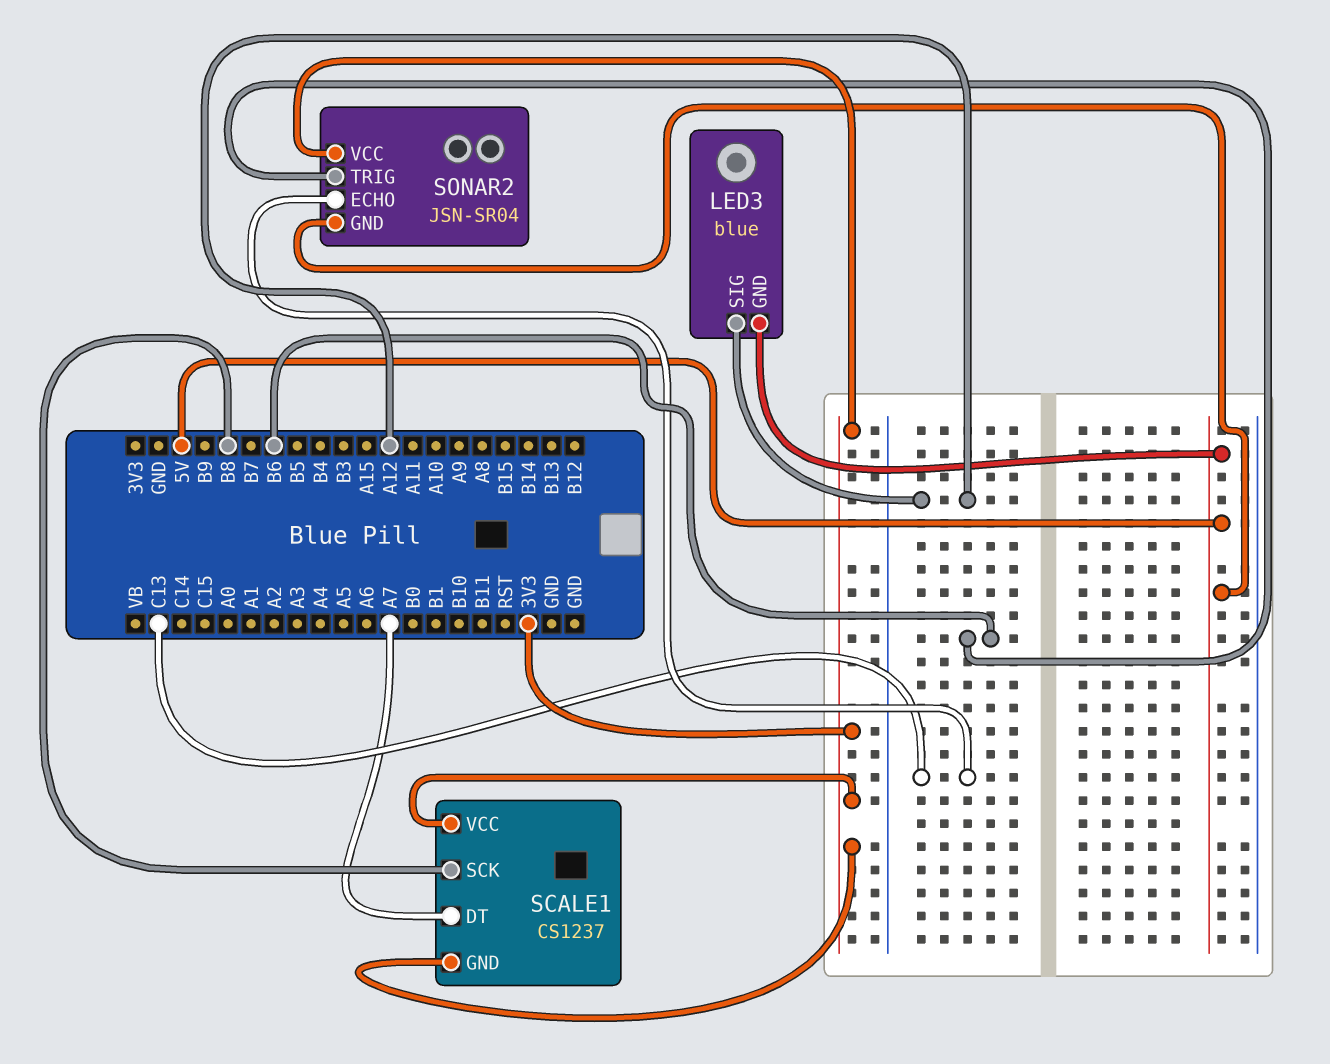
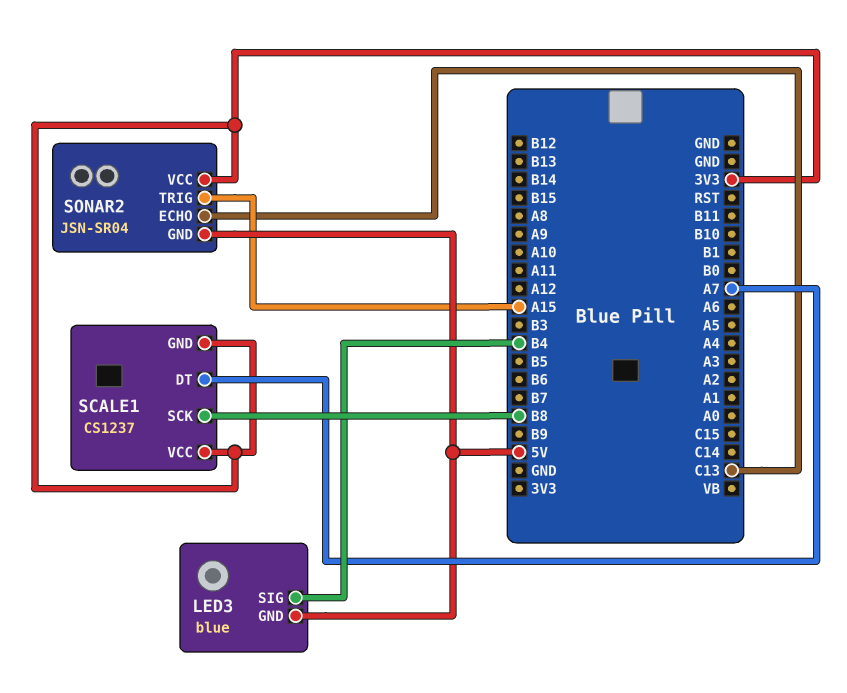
LED3 pin SIG: A12 -> B4
SONAR2 pin TRIG: B6 -> A15

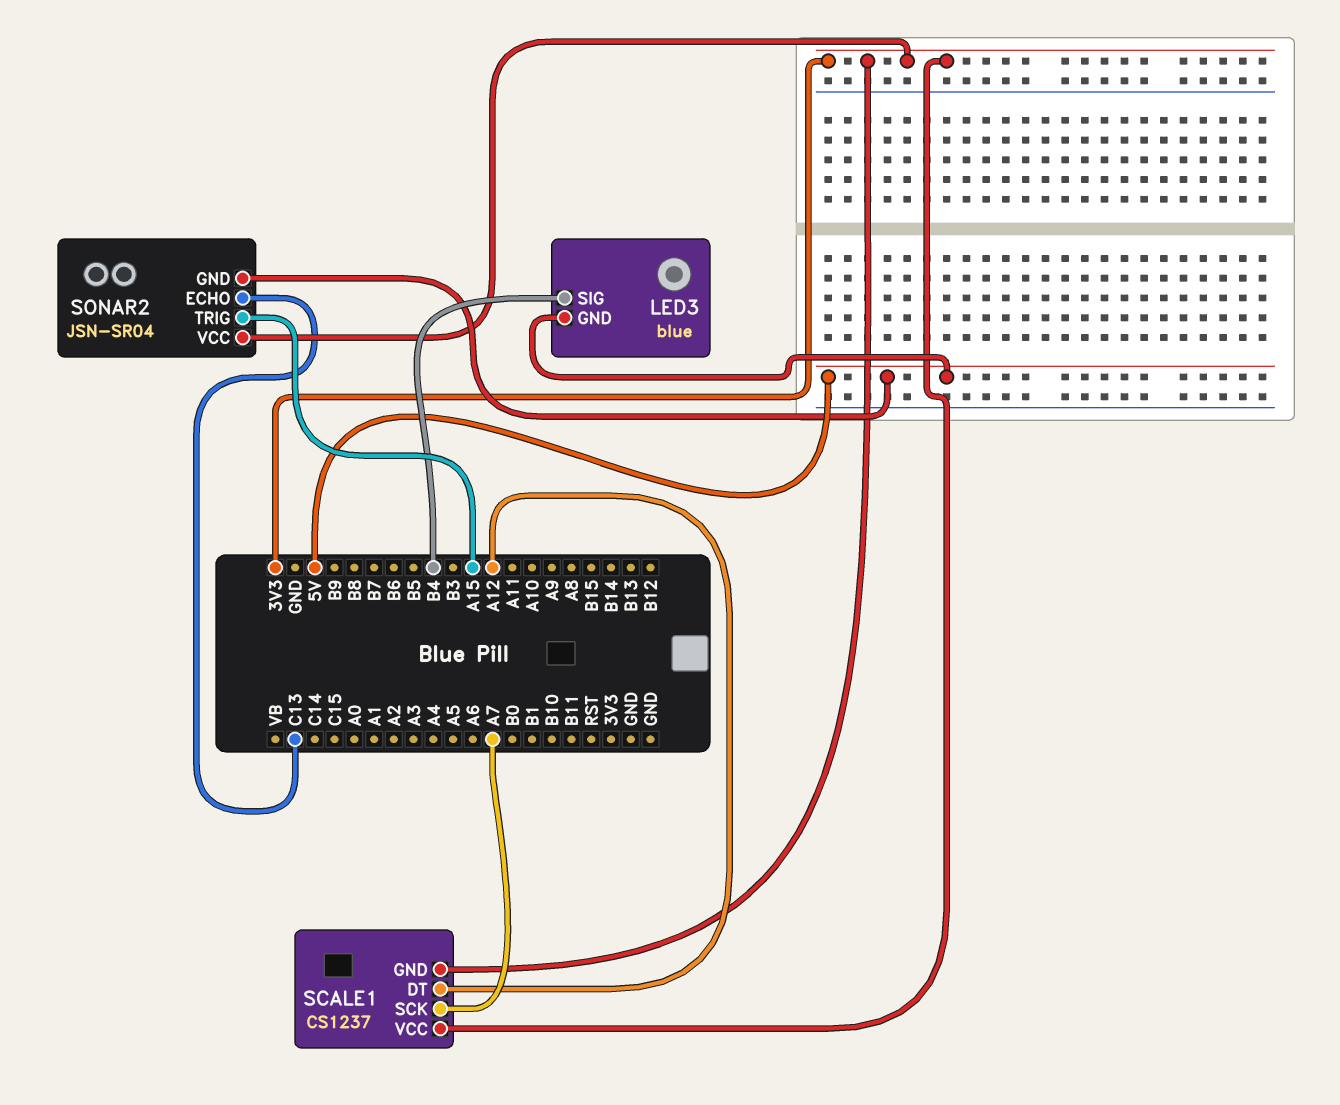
SCALE1 pin DT: A7 -> A12
SCALE1 pin SCK: B8 -> A7

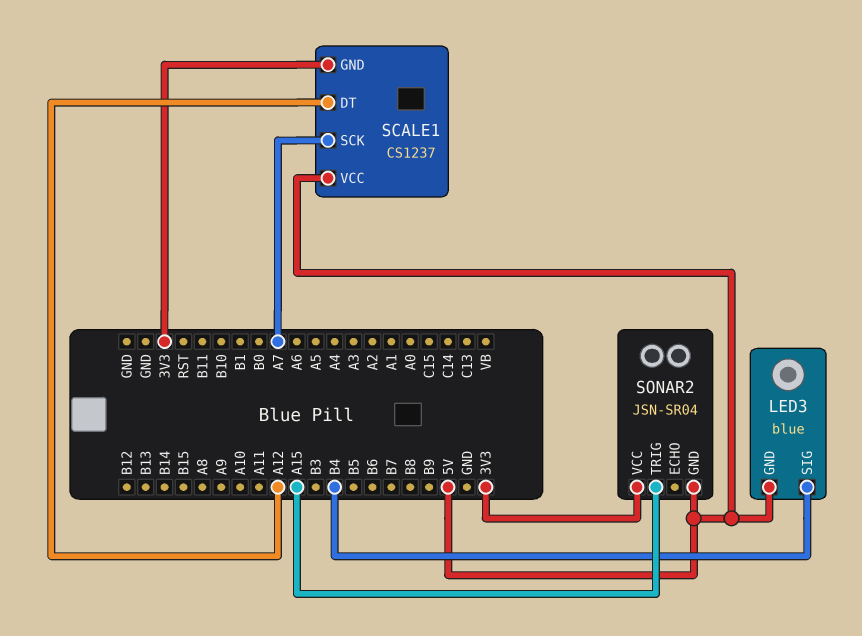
SCALE1 pin VCC: 3V3 -> 5V
SONAR2 pin ECHO: C13 -> none

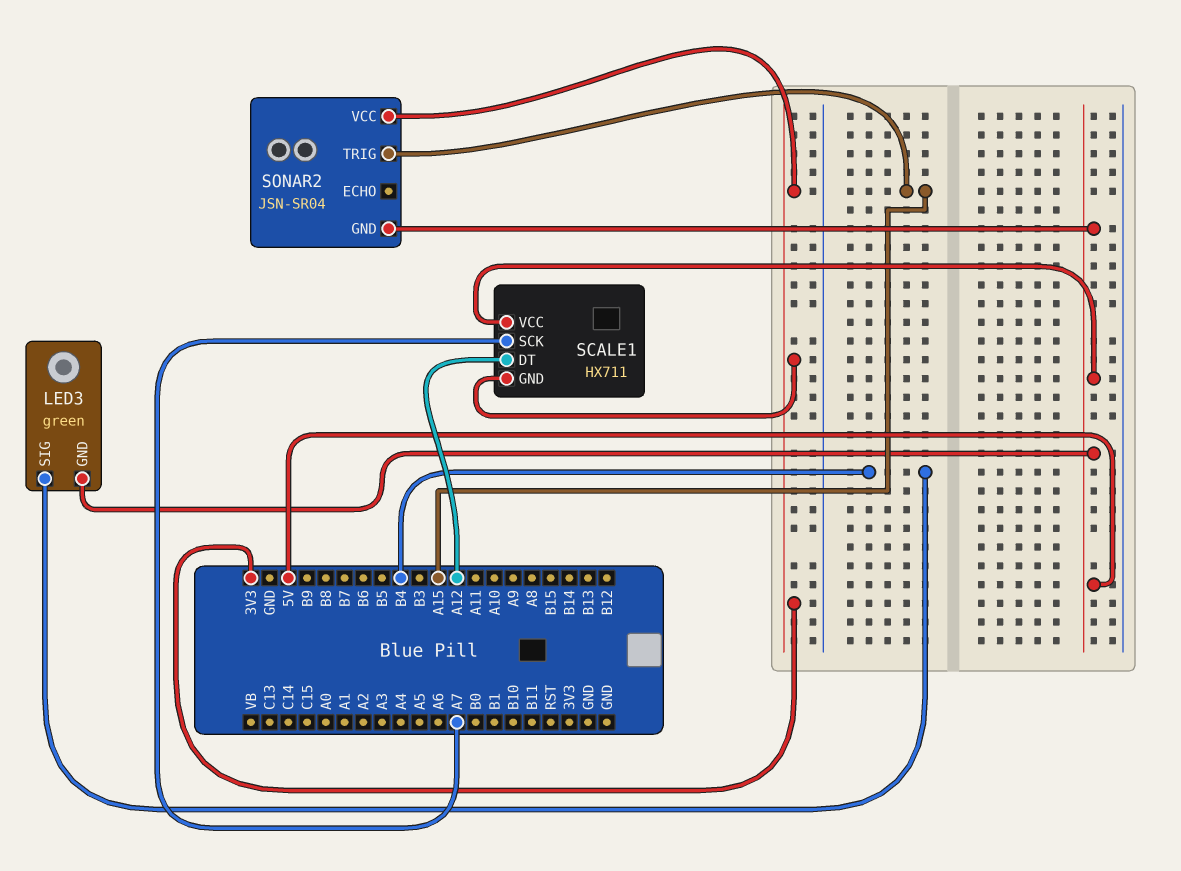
LED3: blue -> green
SCALE1: CS1237 -> HX711

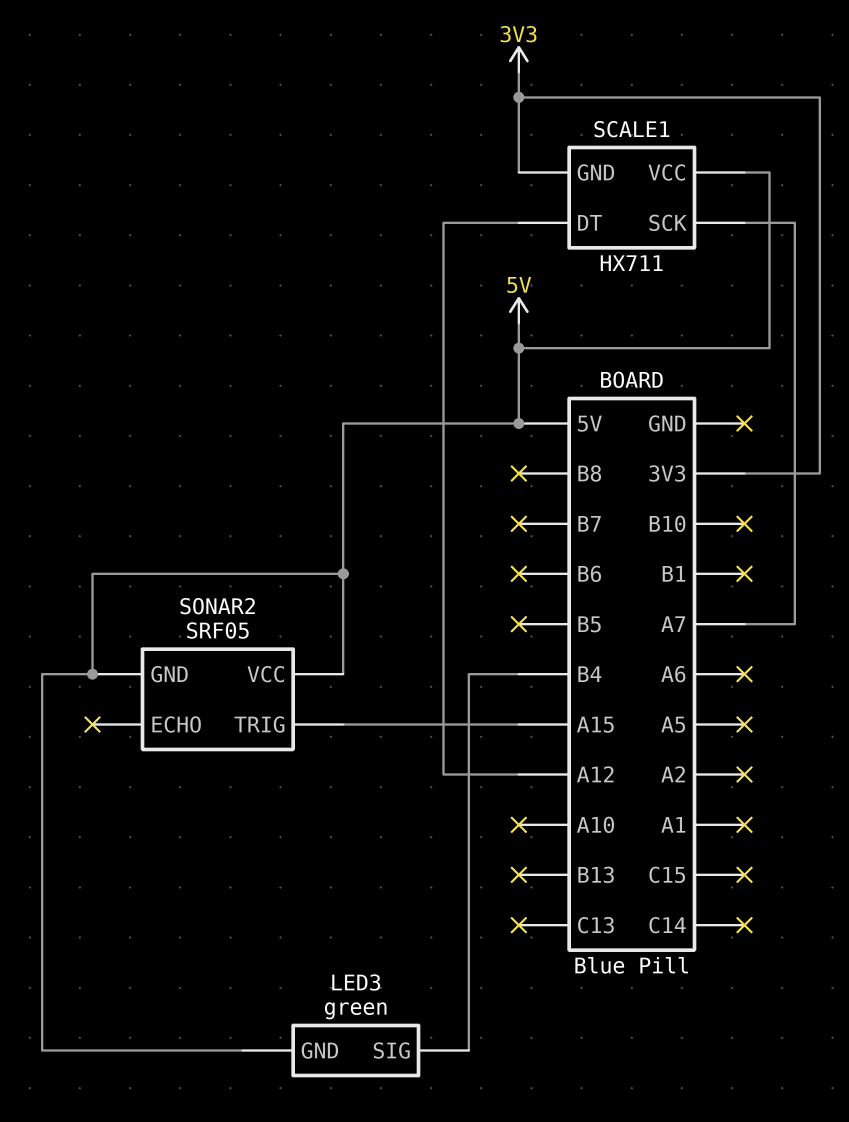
SONAR2: JSN-SR04 -> SRF05
SONAR2 pin VCC: 3V3 -> 5V

